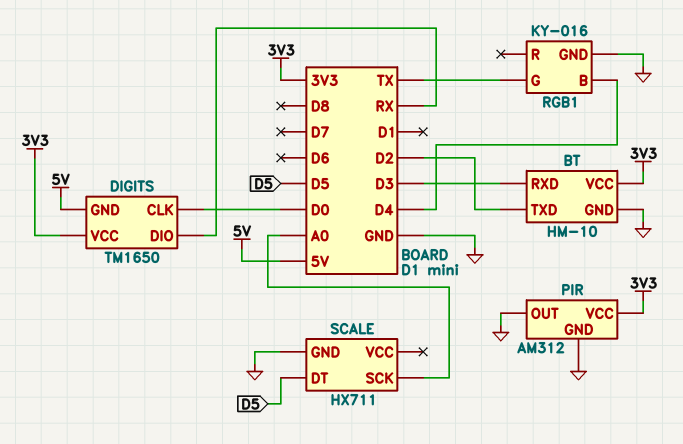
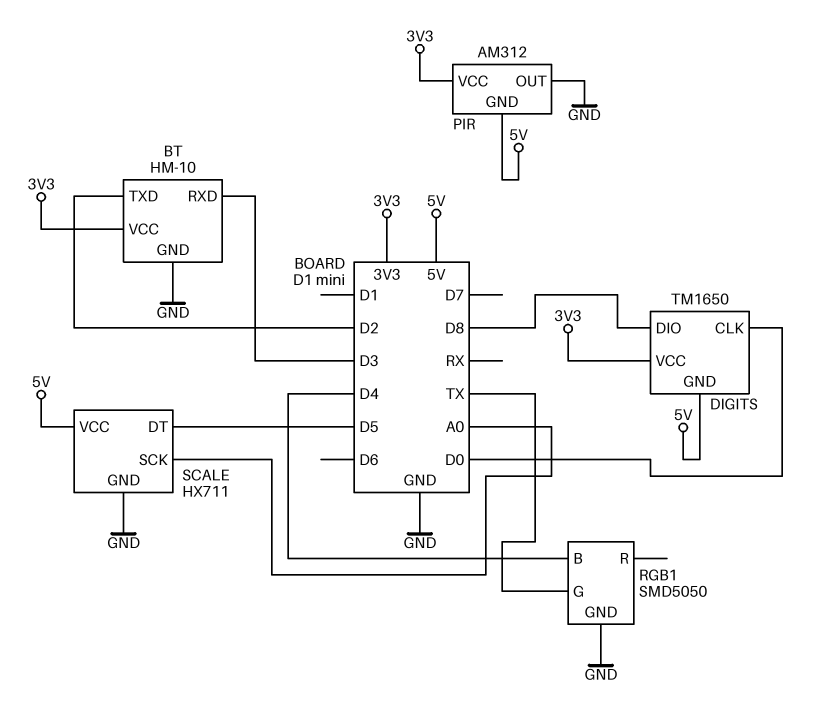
DIGITS pin DIO: RX -> D8
PIR pin GND: GND -> 5V
RGB1: KY-016 -> SMD5050
SCALE pin VCC: none -> 5V

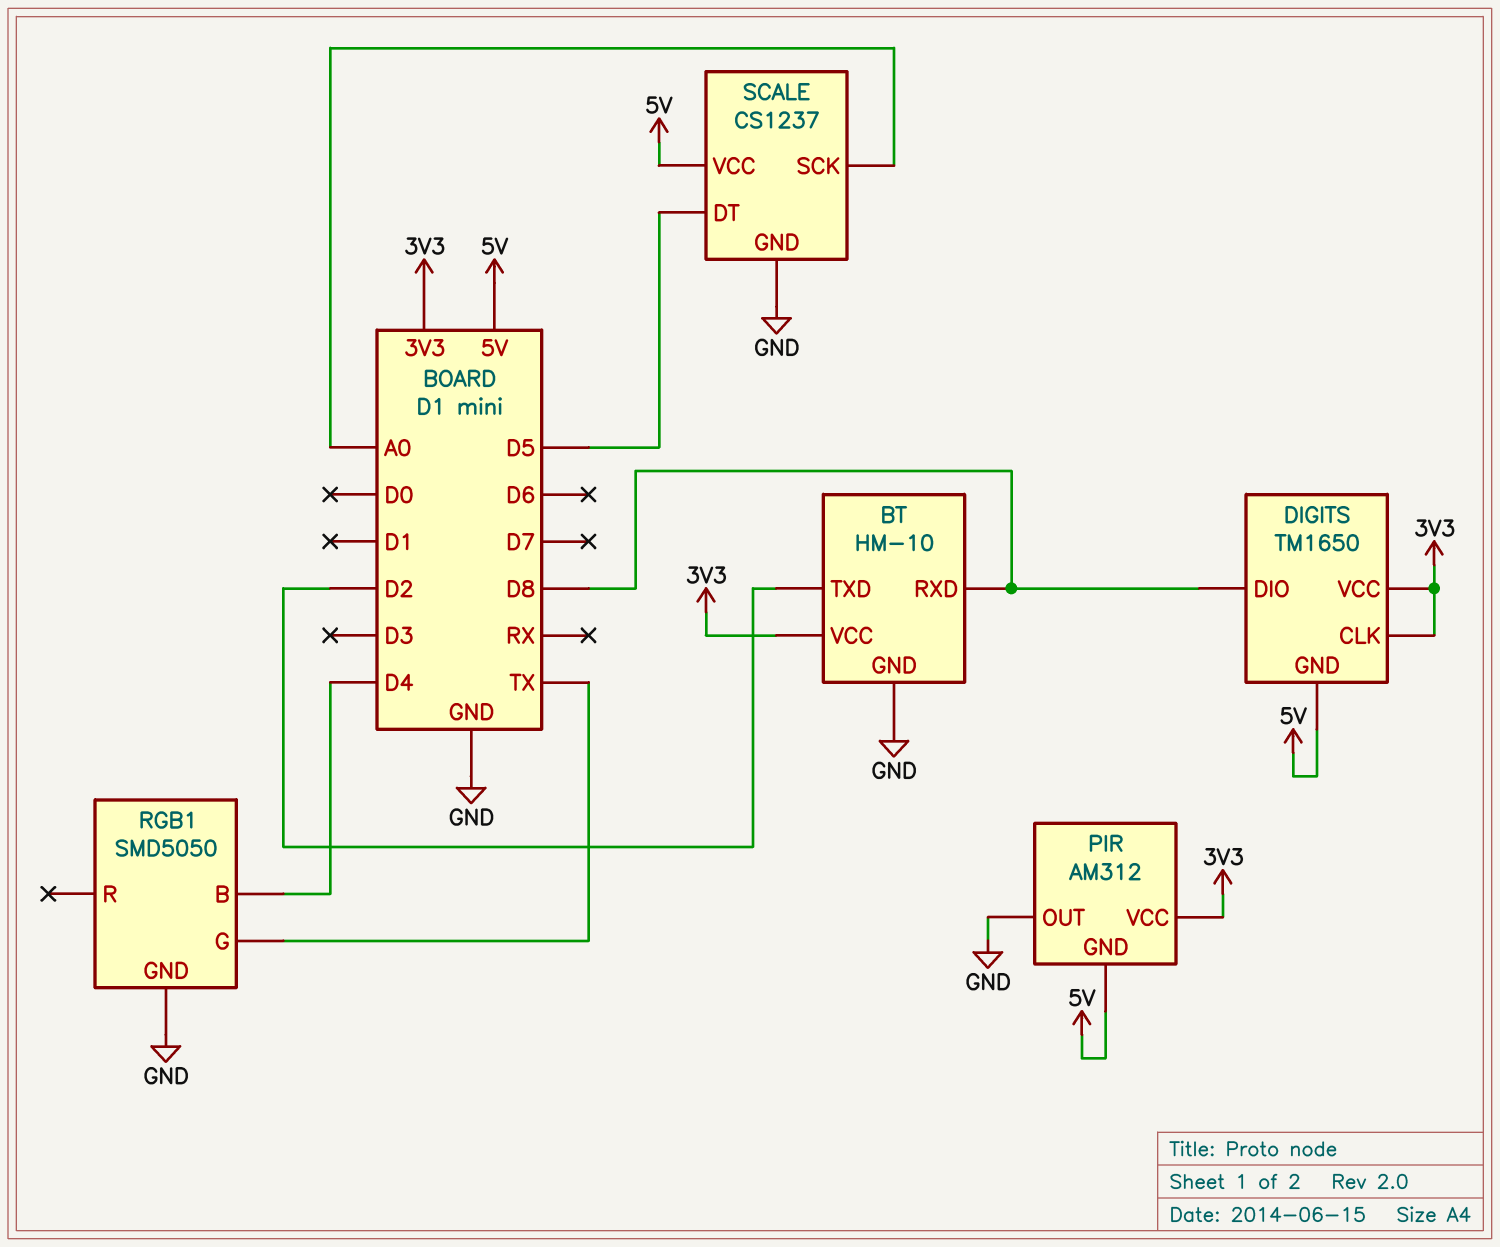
BT pin RXD: D3 -> D8
DIGITS pin CLK: D0 -> 3V3
SCALE: HX711 -> CS1237

